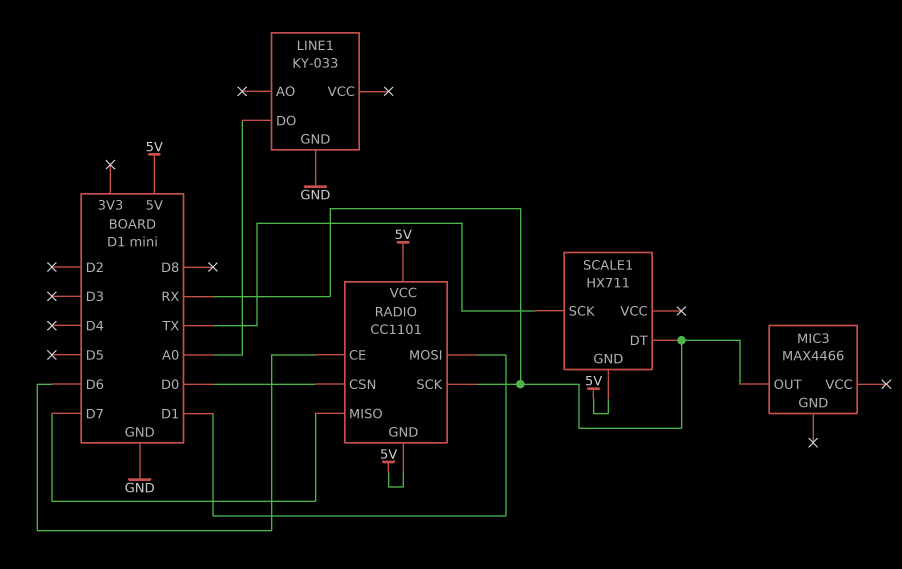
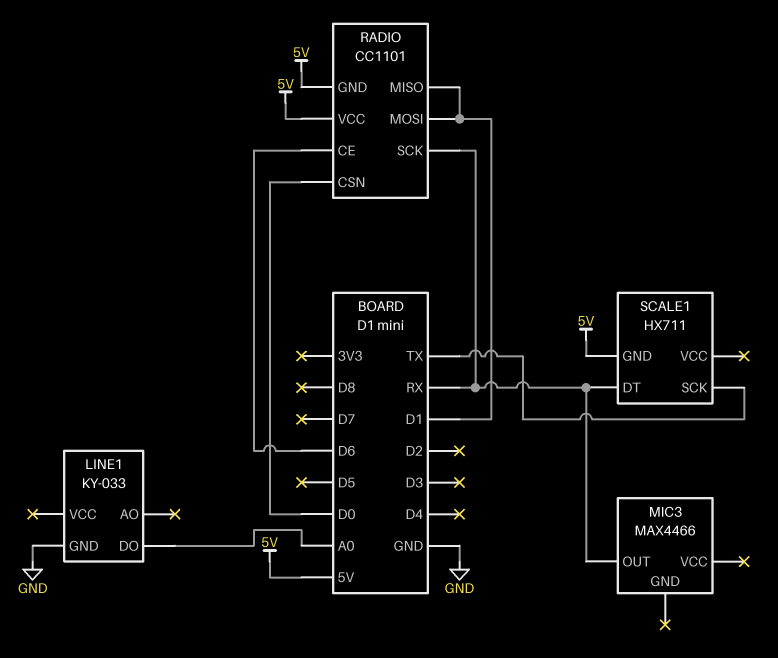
RADIO pin MISO: D7 -> D1

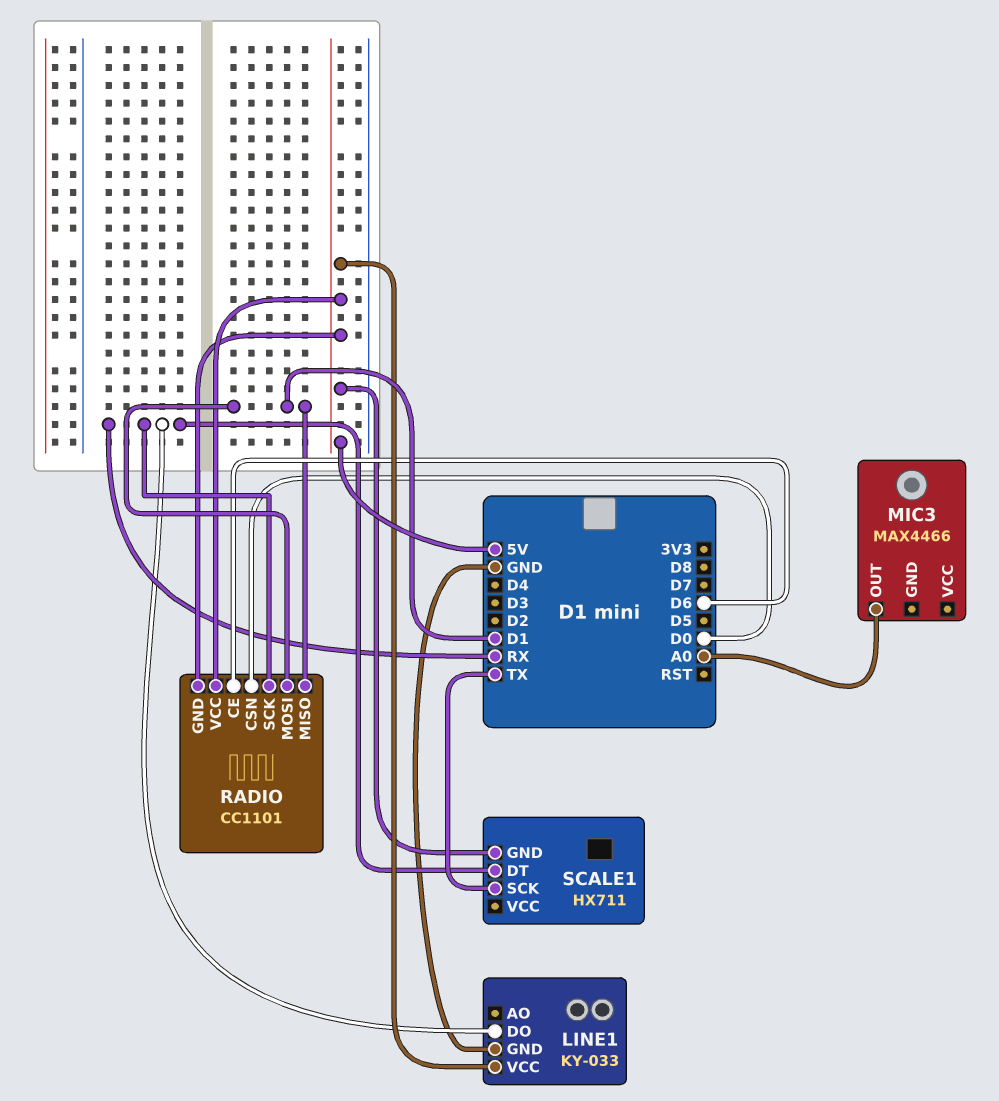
LINE1 pin DO: A0 -> RX
LINE1 pin VCC: none -> 5V
MIC3 pin OUT: RX -> A0

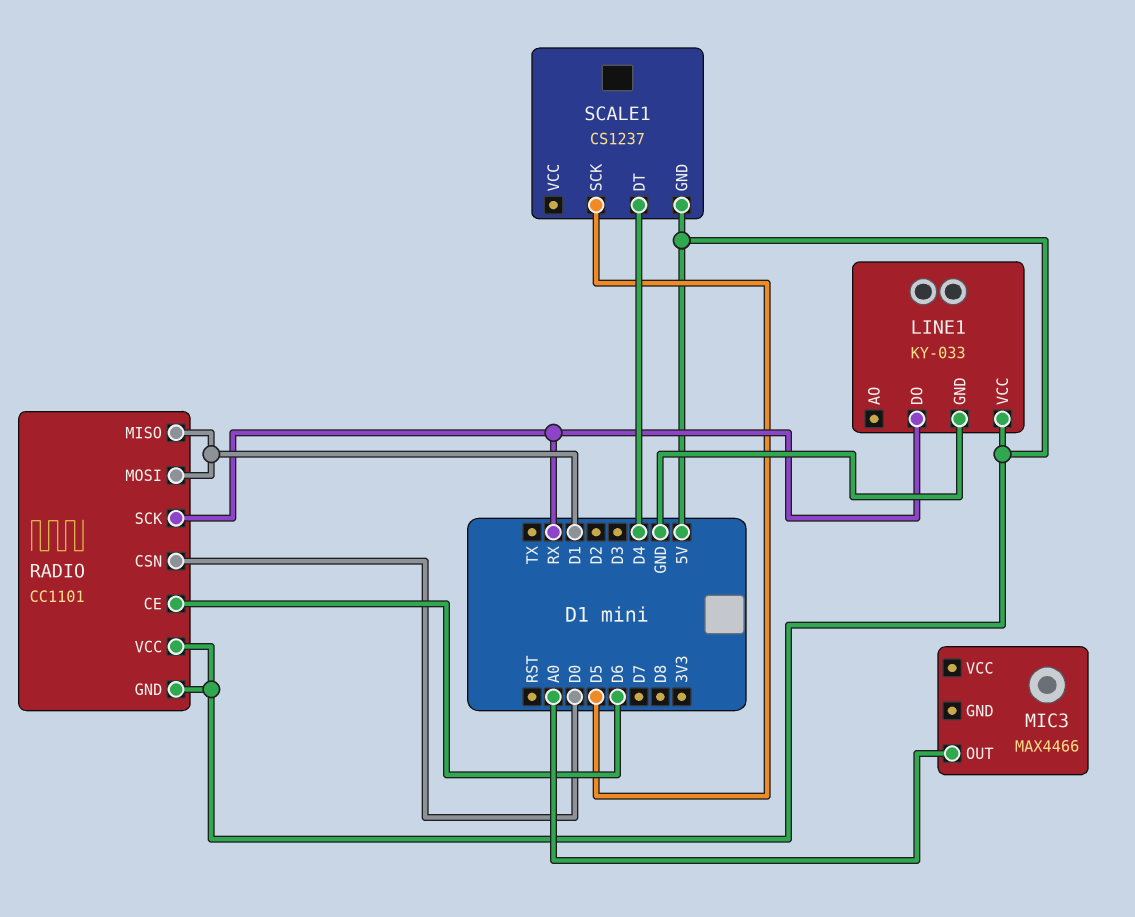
SCALE1: HX711 -> CS1237
SCALE1 pin DT: RX -> D4
SCALE1 pin SCK: TX -> D5

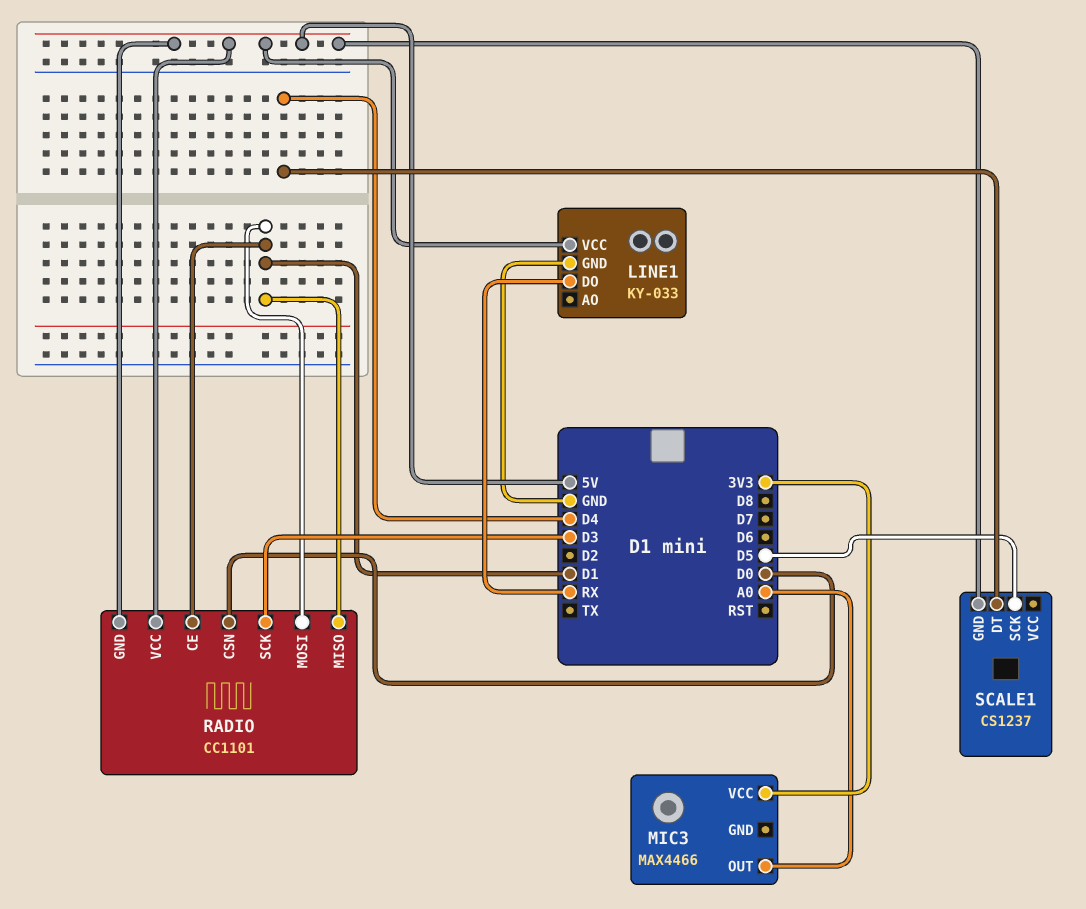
MIC3 pin VCC: none -> 3V3
RADIO pin CE: D6 -> D1
RADIO pin SCK: RX -> D3

